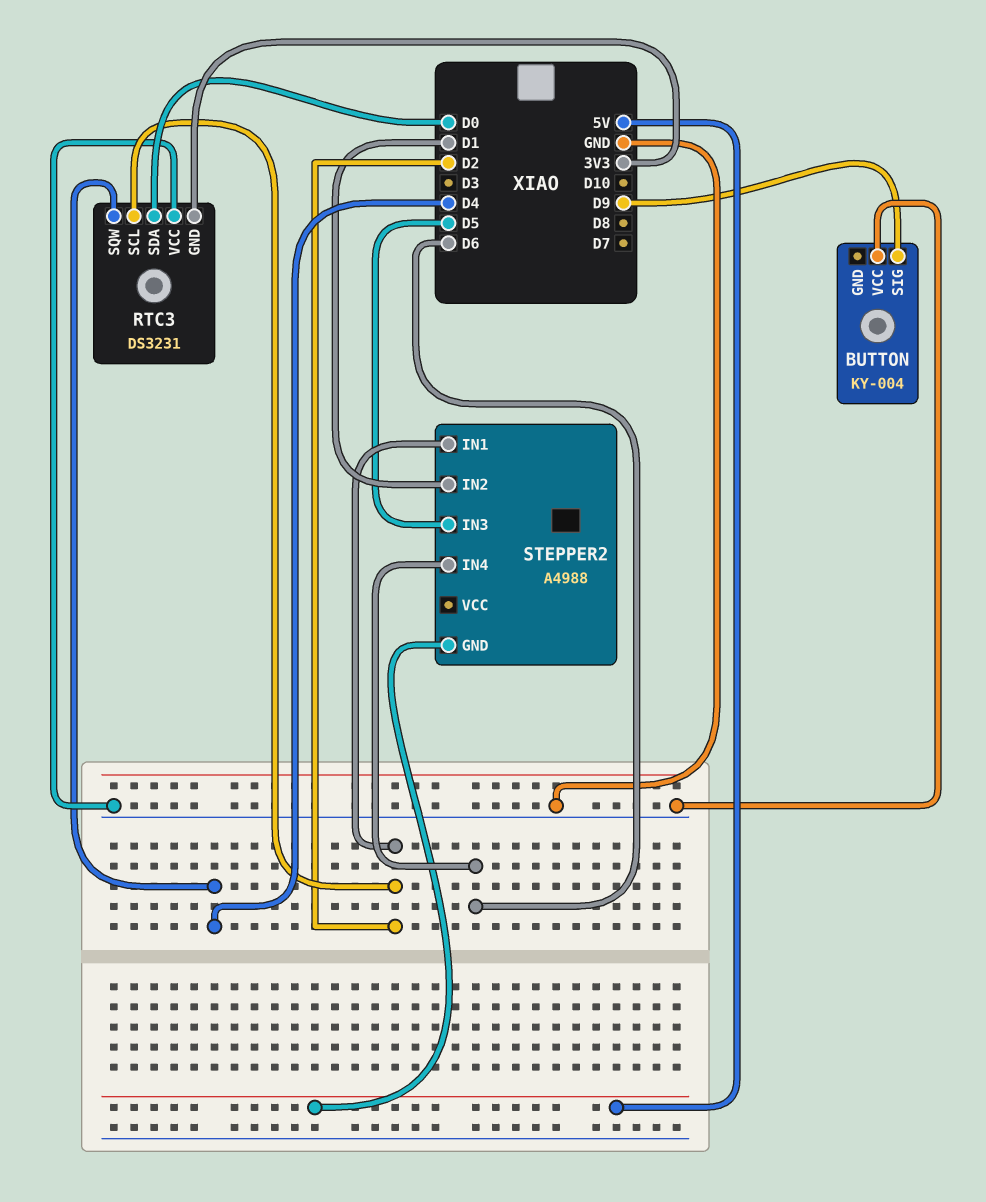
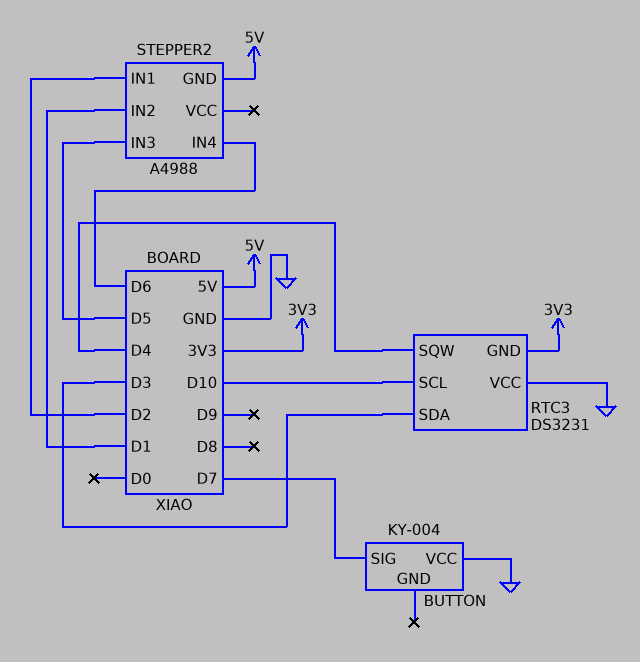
BUTTON pin SIG: D9 -> D7
RTC3 pin SCL: D2 -> D10
RTC3 pin SDA: D0 -> D3

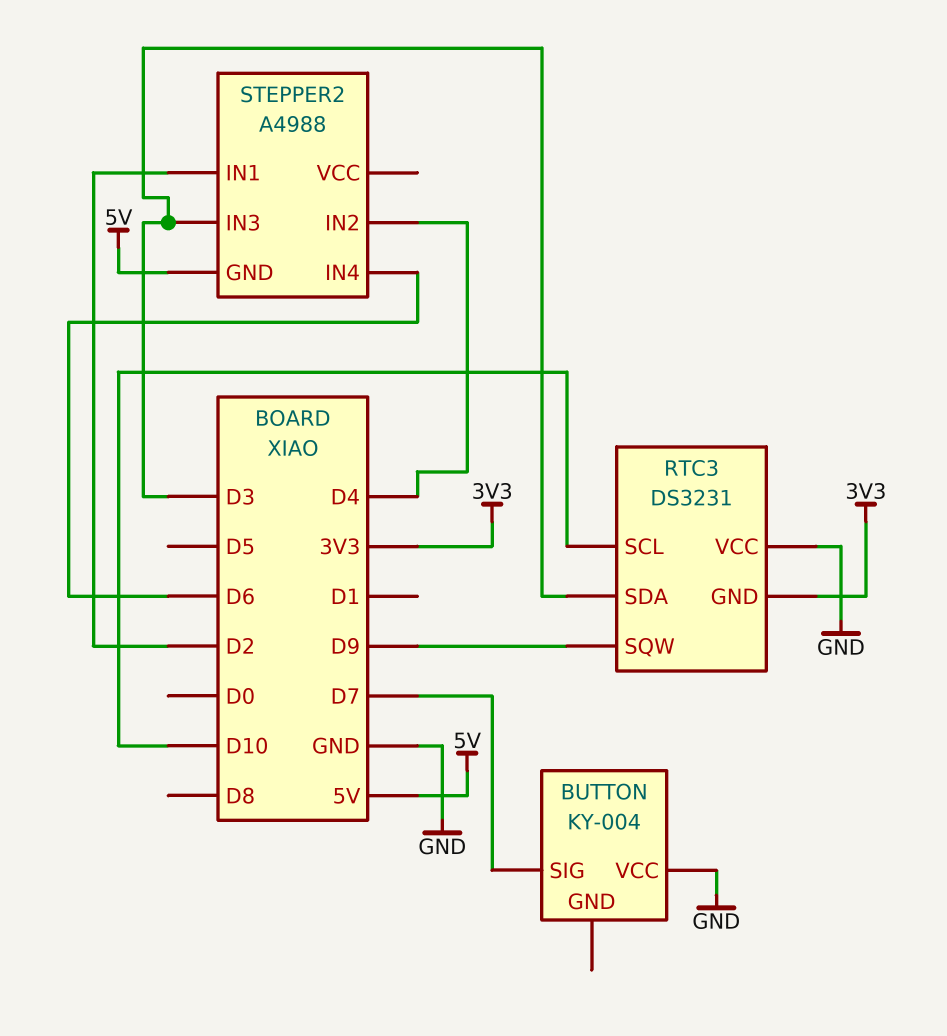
RTC3 pin SQW: D4 -> D9
STEPPER2 pin IN2: D1 -> D4
STEPPER2 pin IN3: D5 -> D3

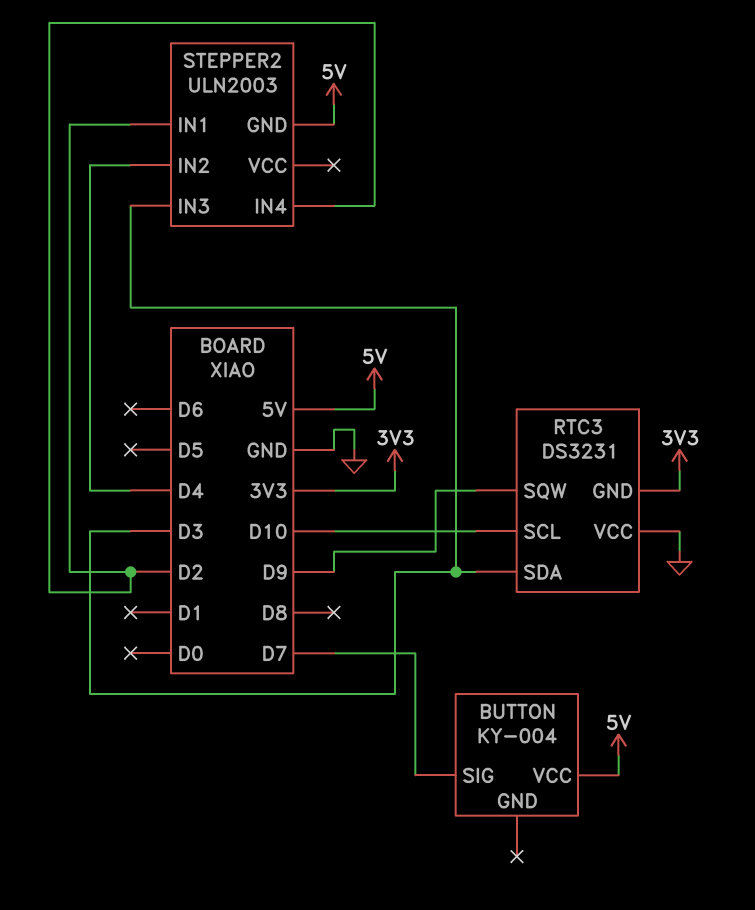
BUTTON pin VCC: GND -> 5V
STEPPER2: A4988 -> ULN2003
STEPPER2 pin IN4: D6 -> D2

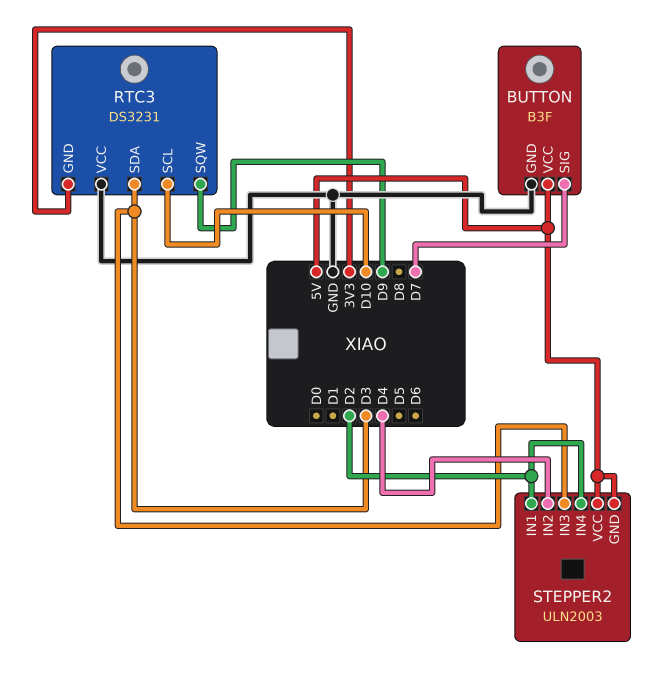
BUTTON: KY-004 -> B3F
BUTTON pin GND: none -> GND
STEPPER2 pin VCC: none -> 5V

